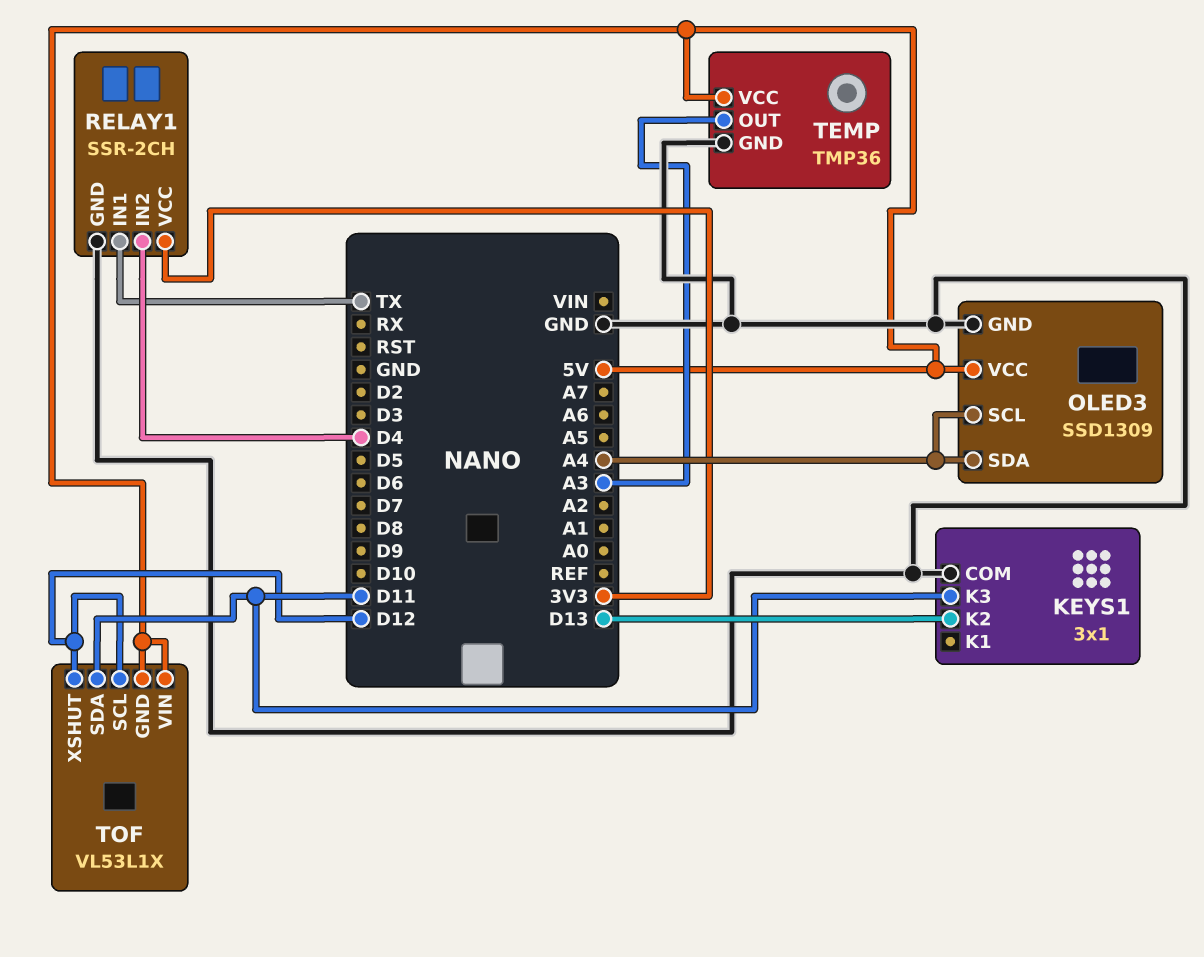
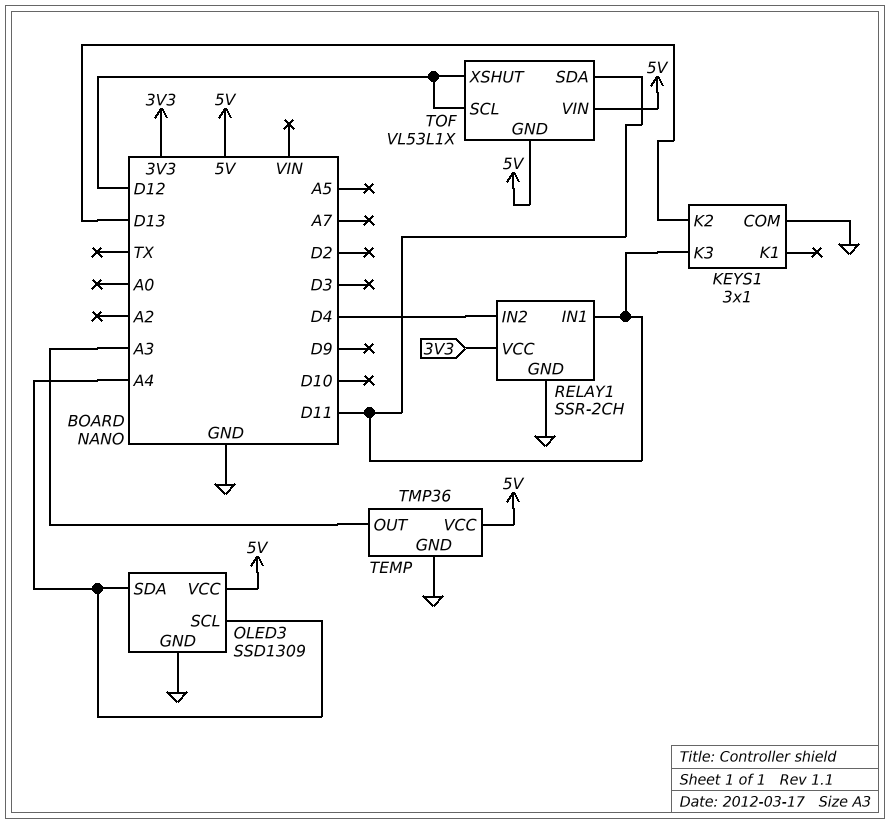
RELAY1 pin IN1: TX -> D11

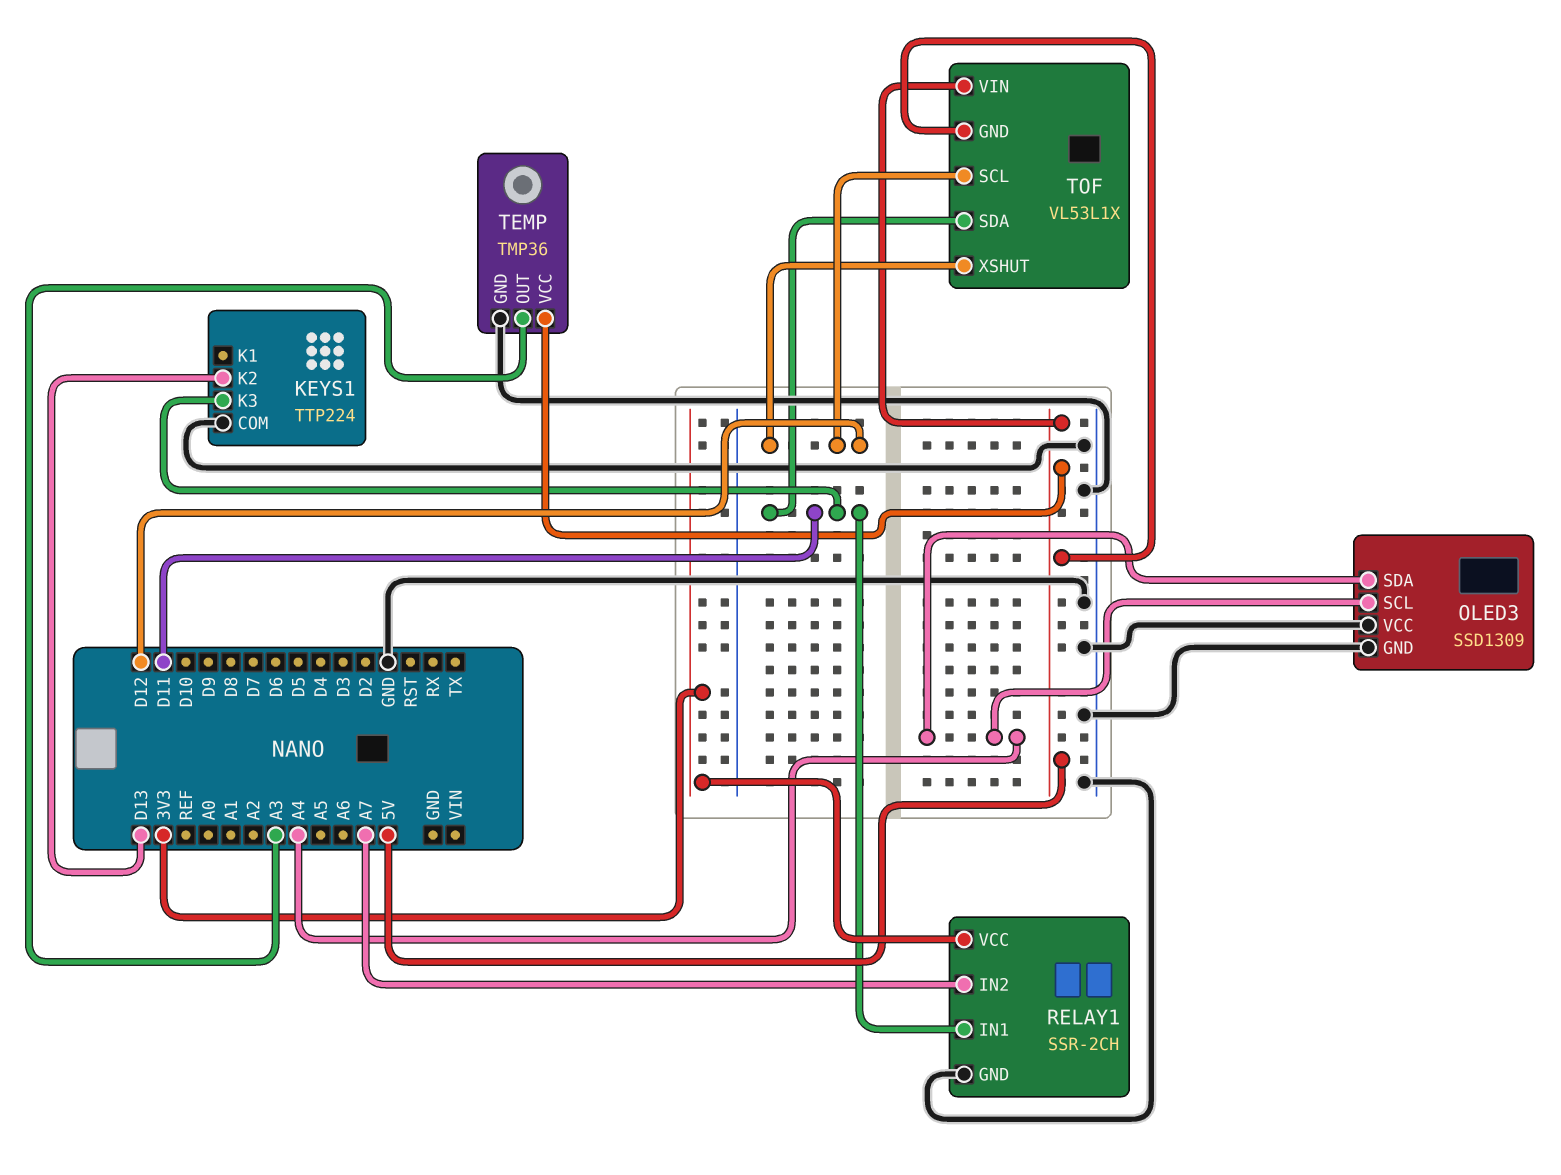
KEYS1: 3x1 -> TTP224
OLED3 pin VCC: 5V -> GND
RELAY1 pin IN2: D4 -> A7

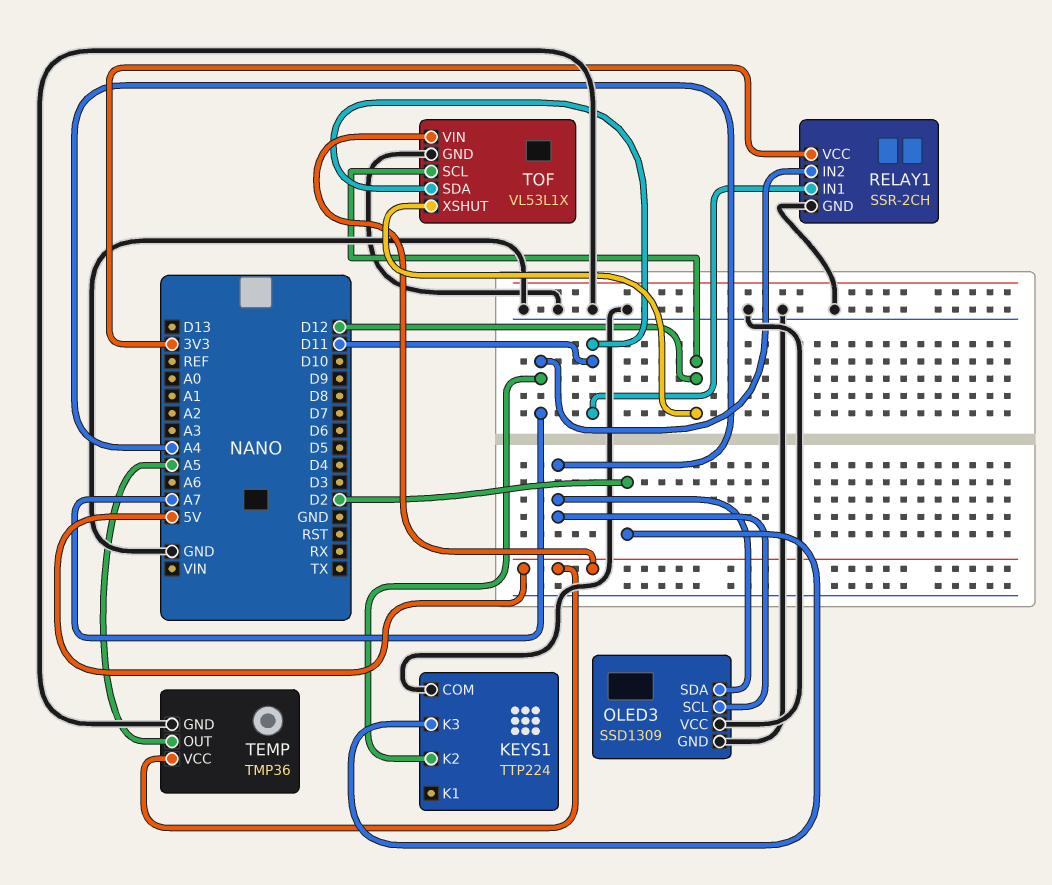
KEYS1 pin K2: D13 -> A7
KEYS1 pin K3: D11 -> D2
TEMP pin OUT: A3 -> A5
TOF pin GND: 5V -> GND

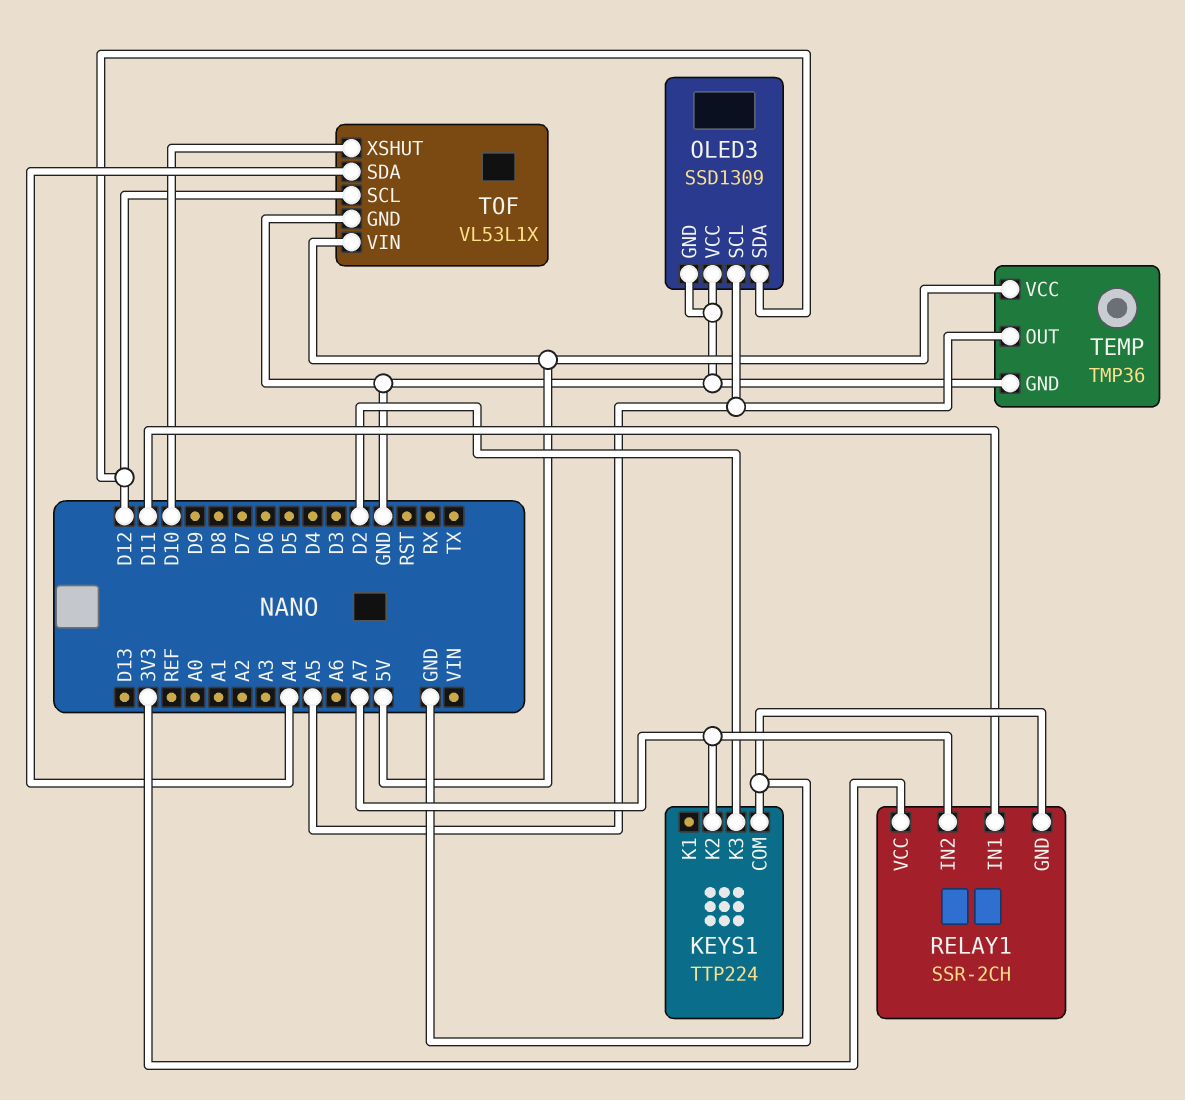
OLED3 pin SCL: A4 -> A5
OLED3 pin SDA: A4 -> D12
TOF pin SDA: D11 -> A4
TOF pin XSHUT: D12 -> D10

